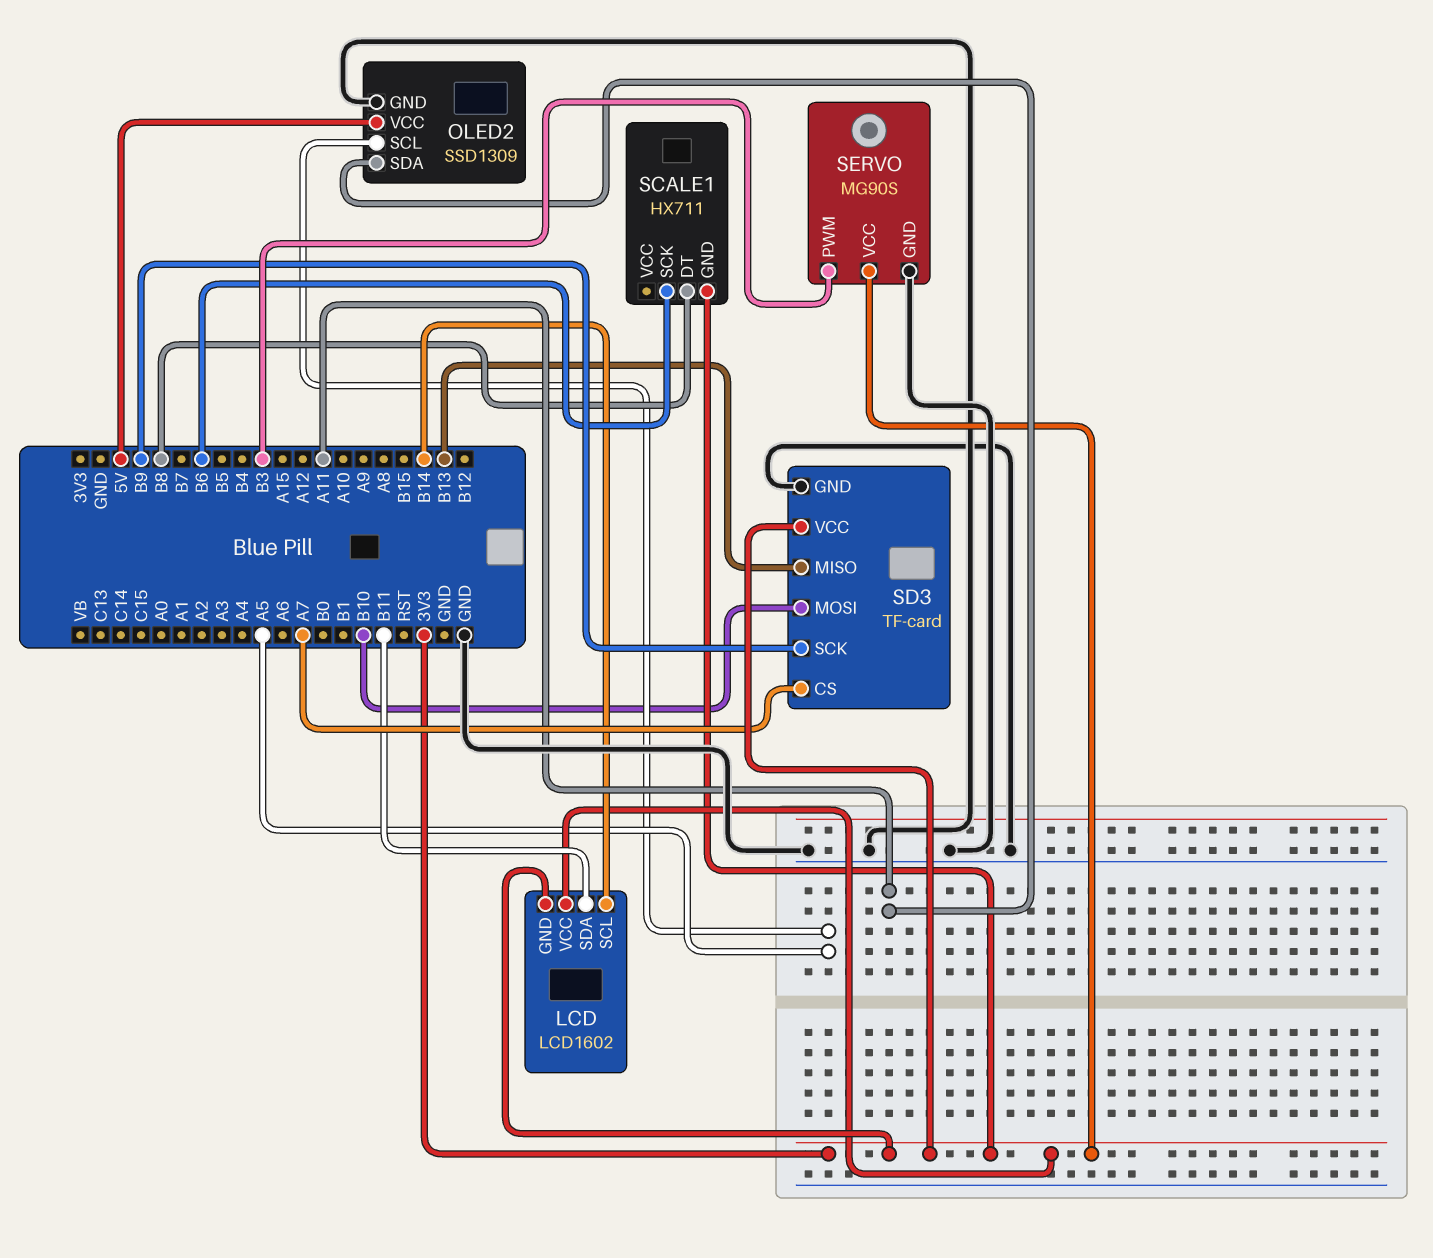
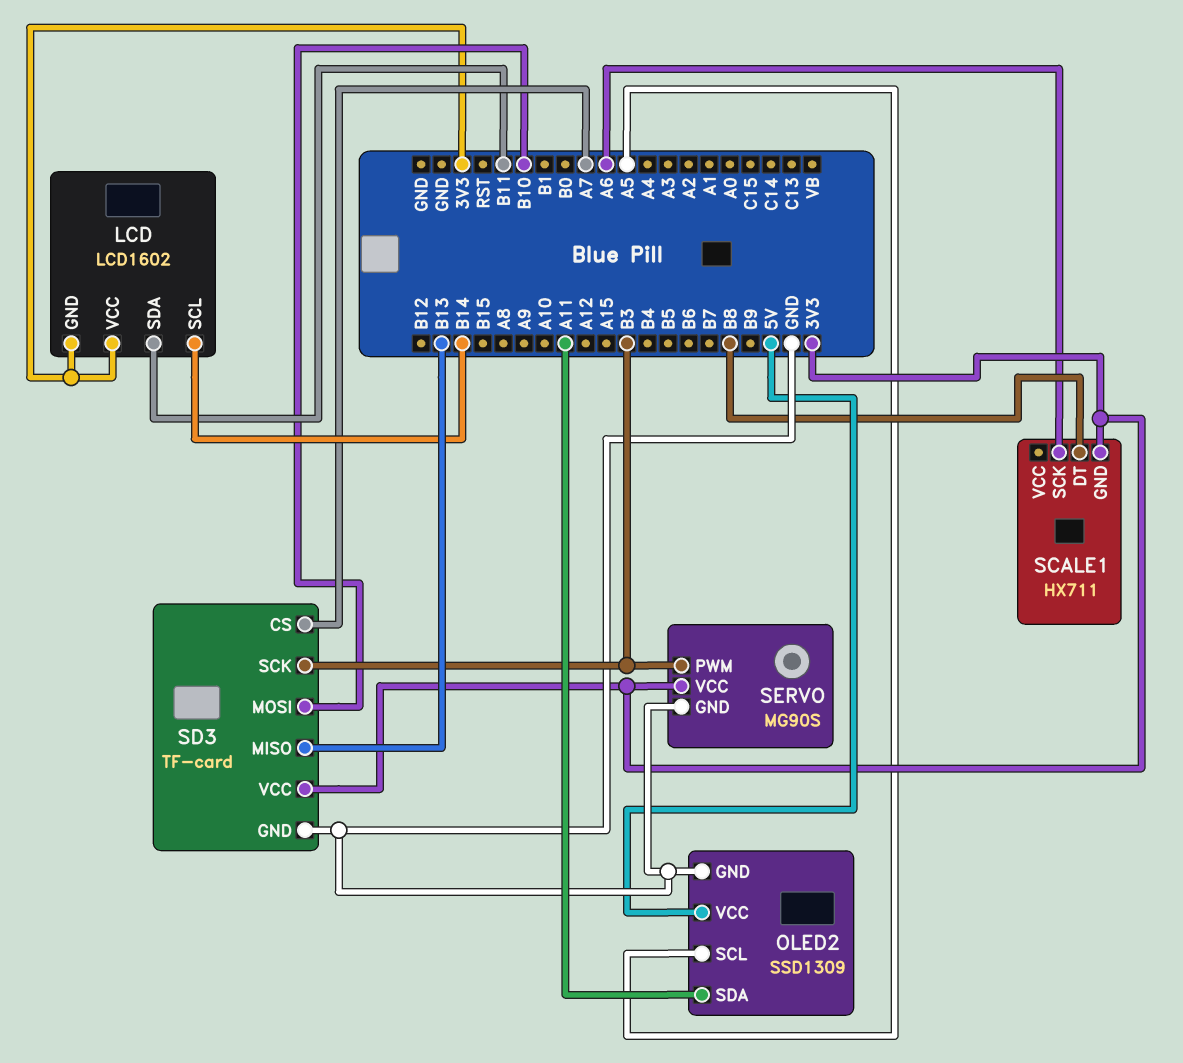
SCALE1 pin SCK: B6 -> A6
SD3 pin SCK: B9 -> B3

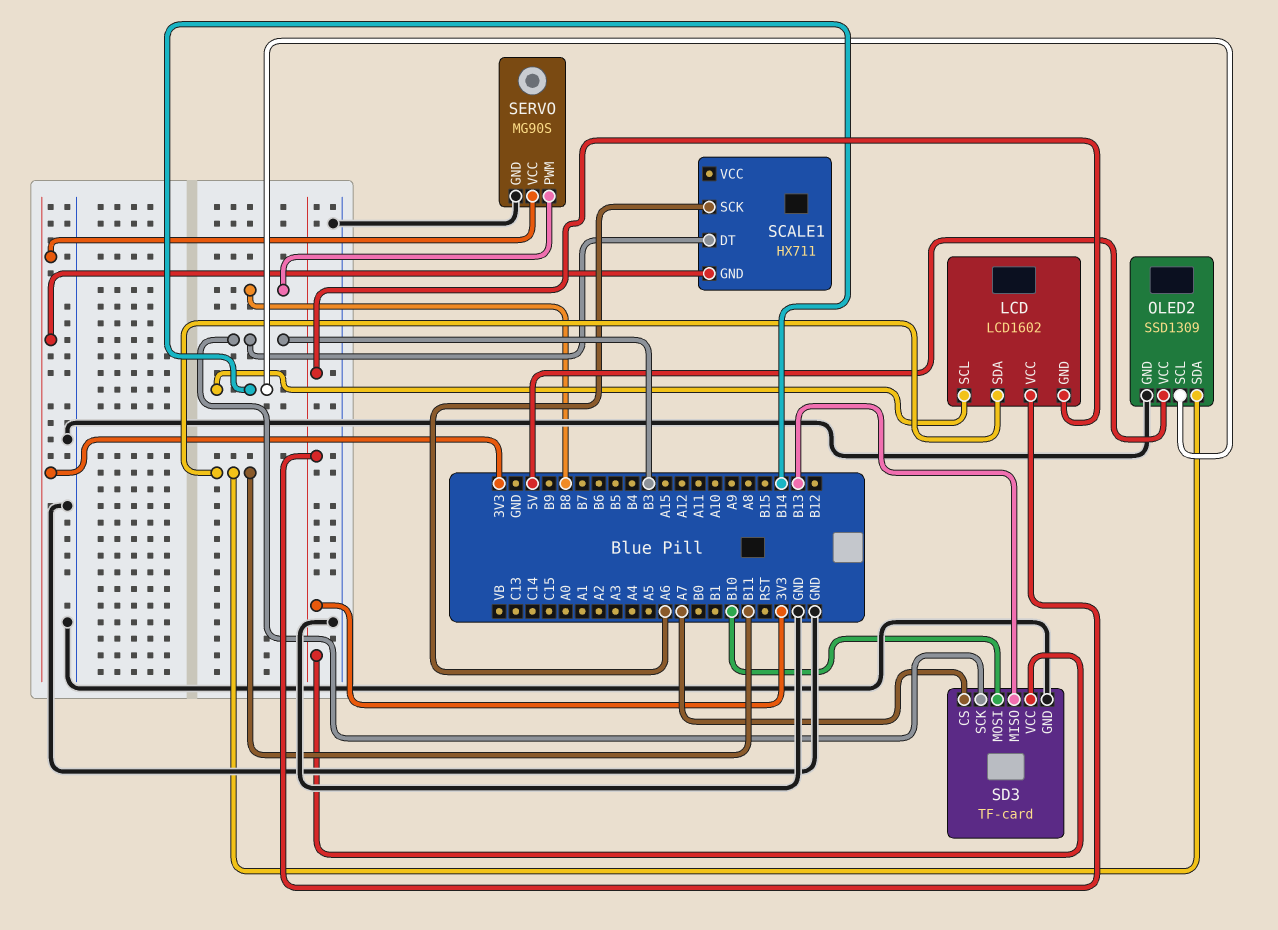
OLED2 pin SCL: A5 -> B14
OLED2 pin SDA: A11 -> B11
SCALE1 pin DT: B8 -> B3
SERVO pin PWM: B3 -> B8

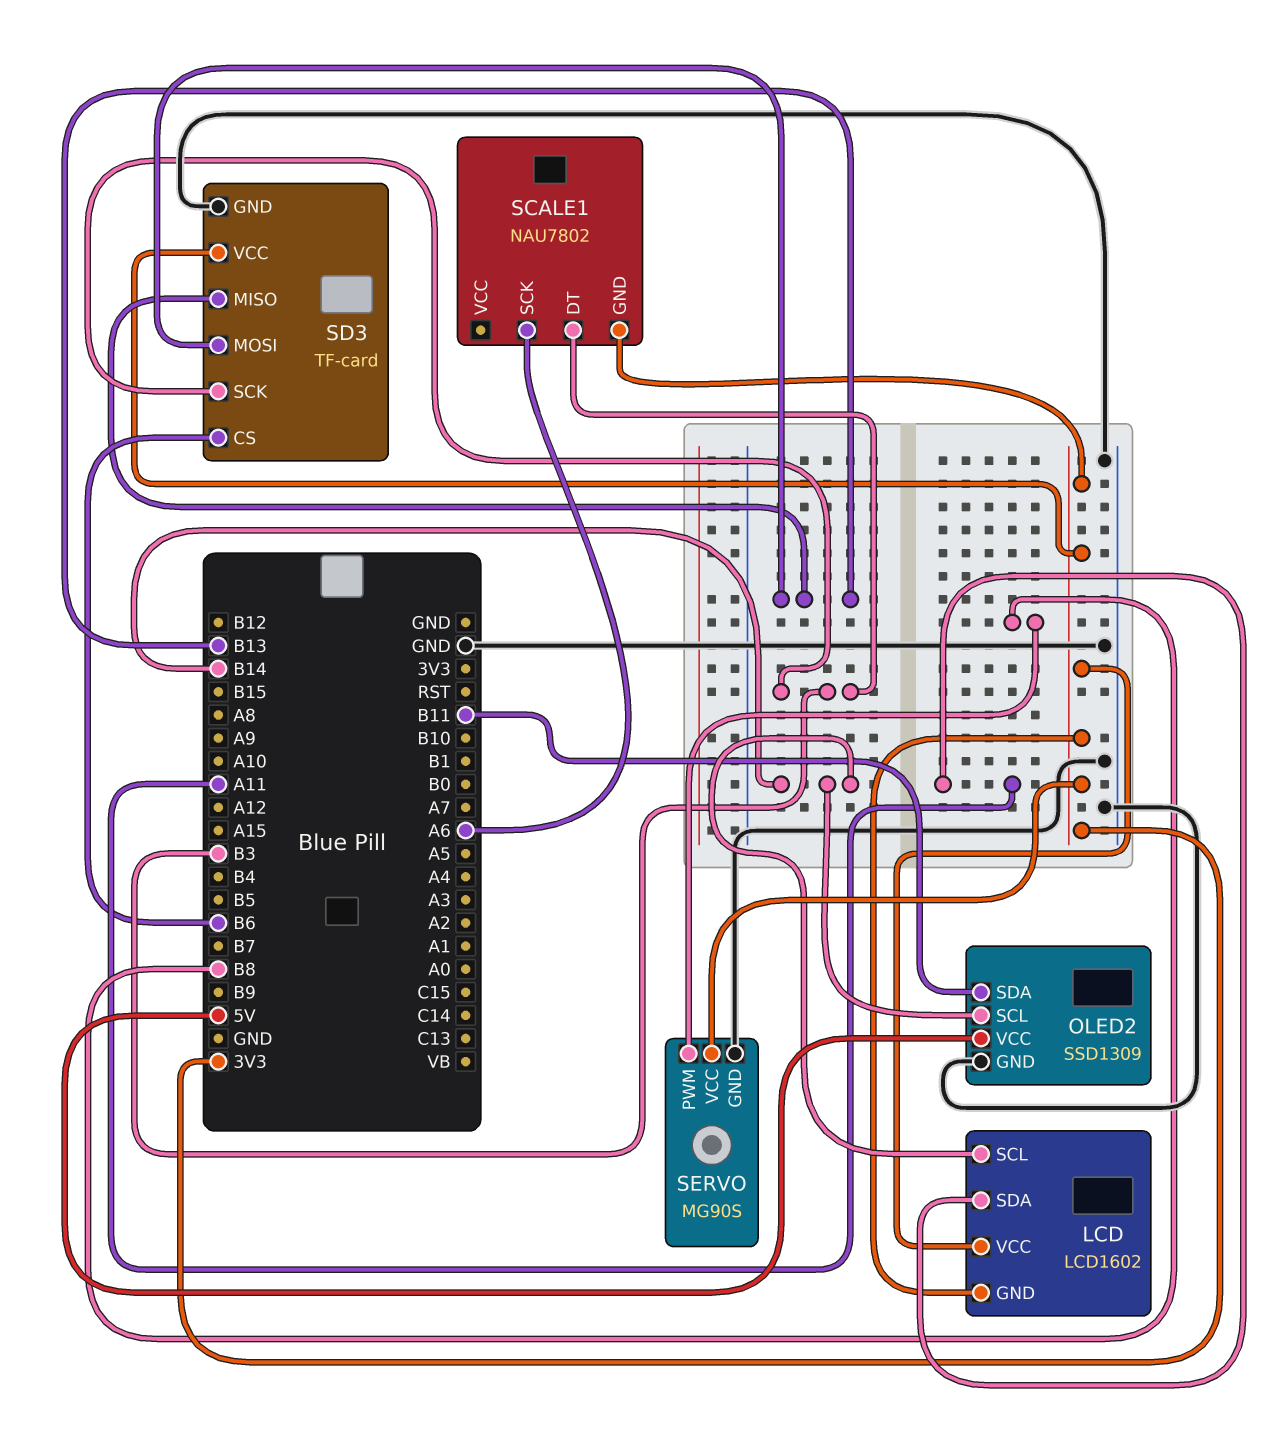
LCD pin SDA: B11 -> A11
SCALE1: HX711 -> NAU7802
SD3 pin CS: A7 -> B6
SD3 pin MOSI: B10 -> B13

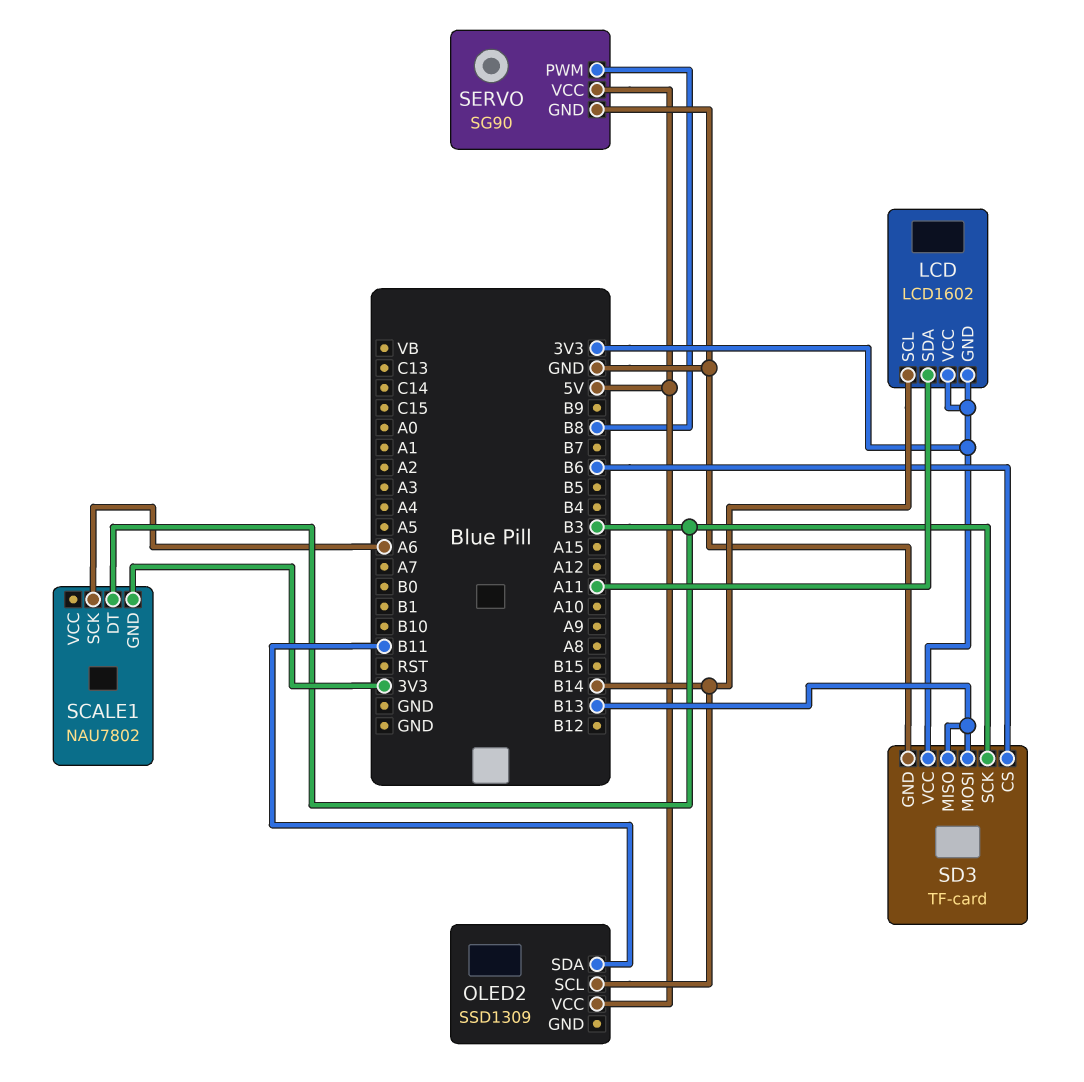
OLED2 pin GND: GND -> none
SERVO: MG90S -> SG90
SERVO pin VCC: 3V3 -> 5V

